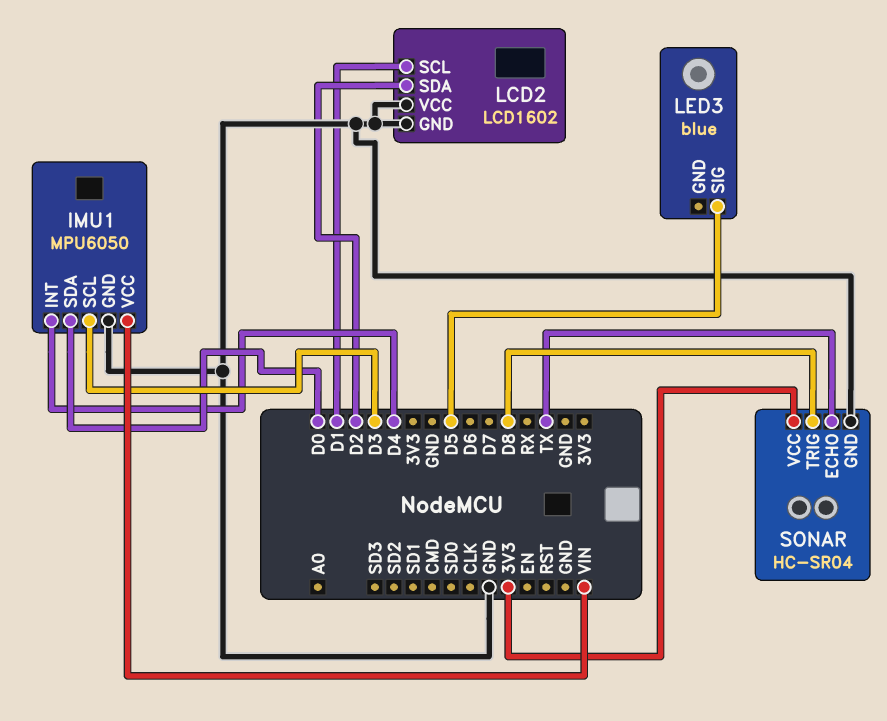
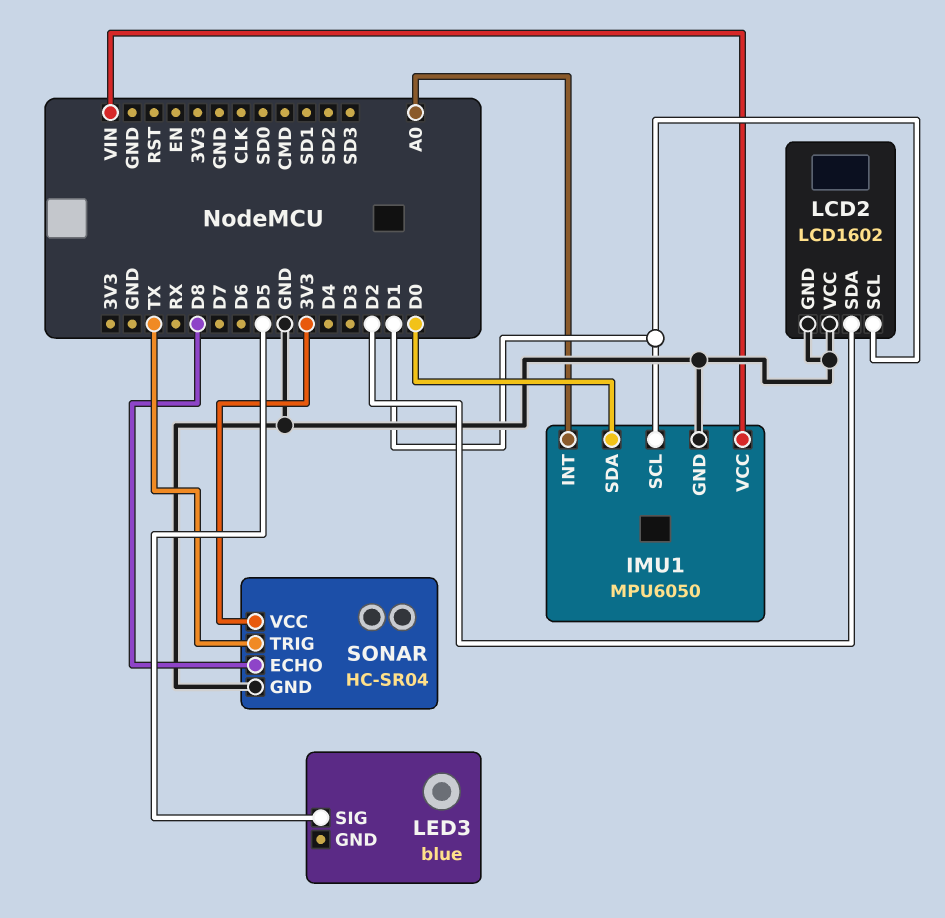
IMU1 pin INT: D4 -> A0
IMU1 pin SCL: D3 -> D1
SONAR pin ECHO: TX -> D8
SONAR pin TRIG: D8 -> TX

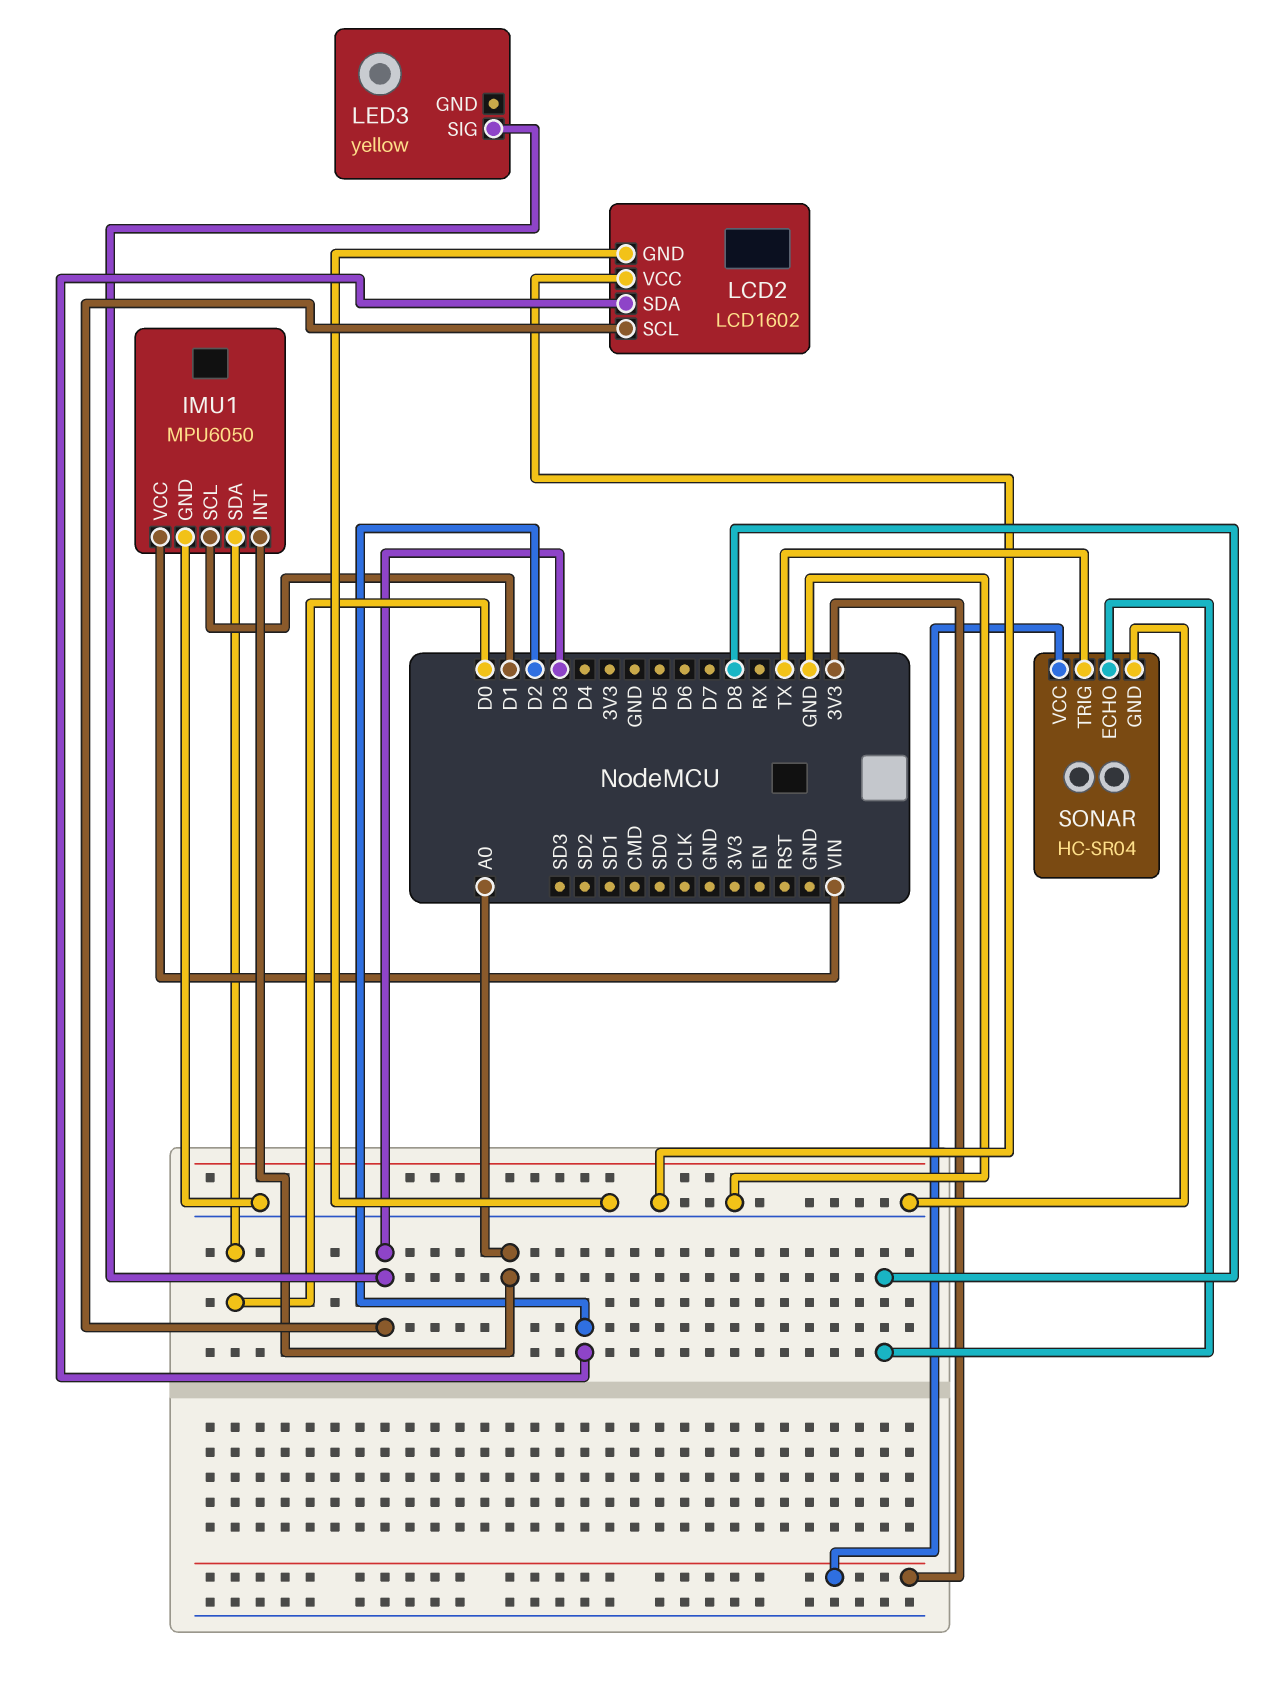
LCD2 pin SCL: D1 -> D3
LED3: blue -> yellow
LED3 pin SIG: D5 -> D3

